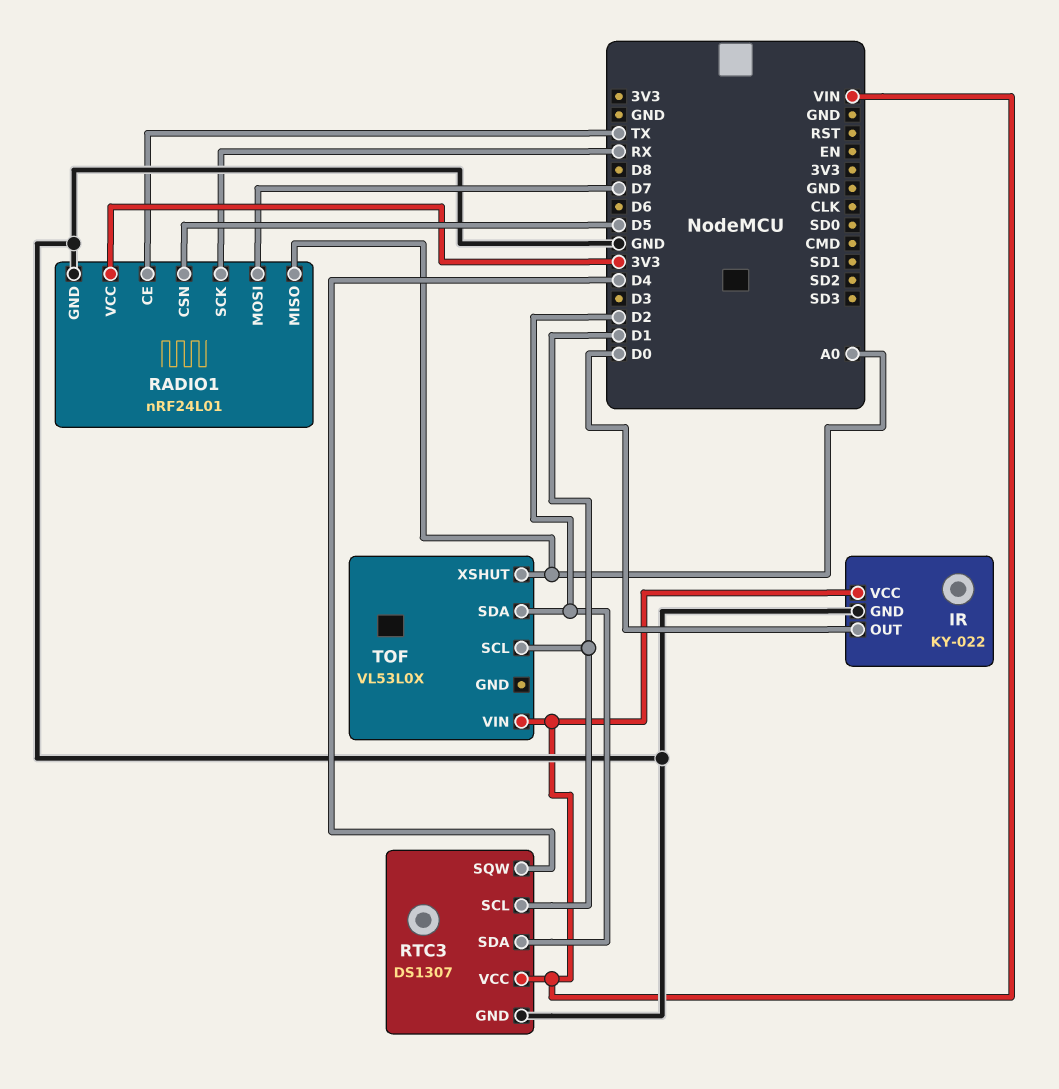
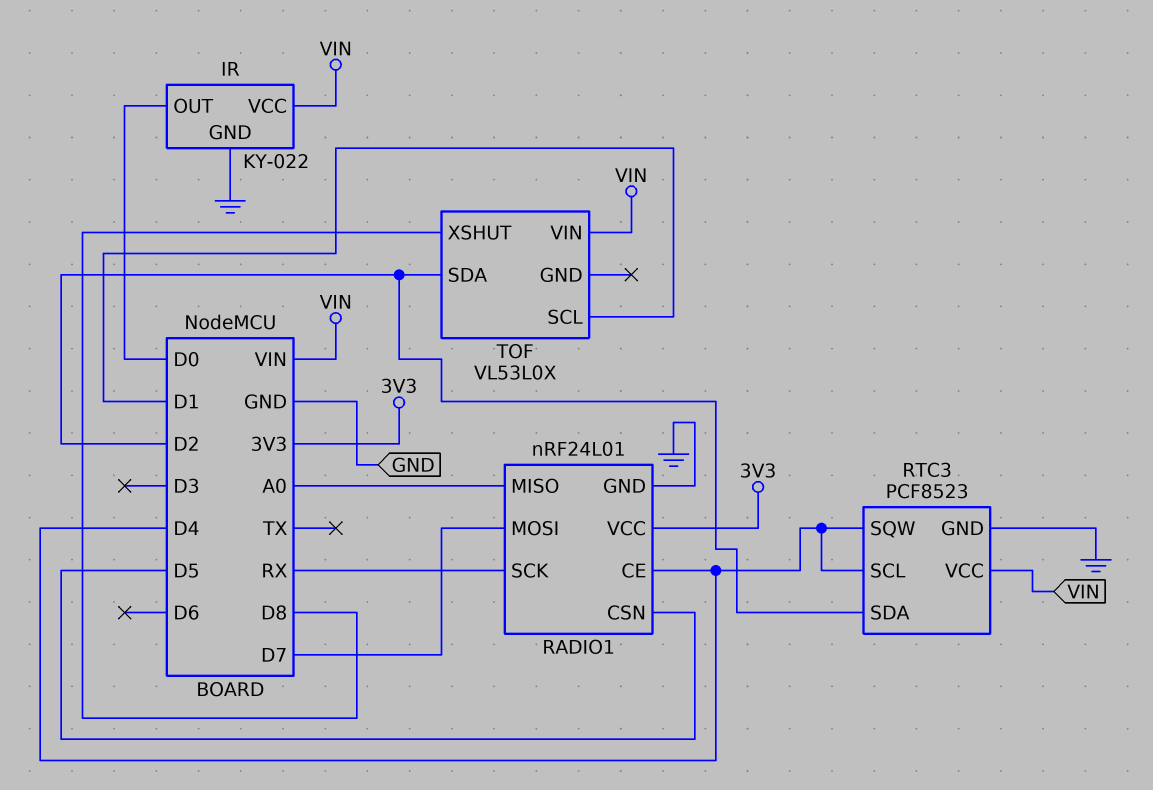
RADIO1 pin CE: TX -> D4
RTC3: DS1307 -> PCF8523
RTC3 pin SCL: D1 -> D4
TOF pin XSHUT: A0 -> D8

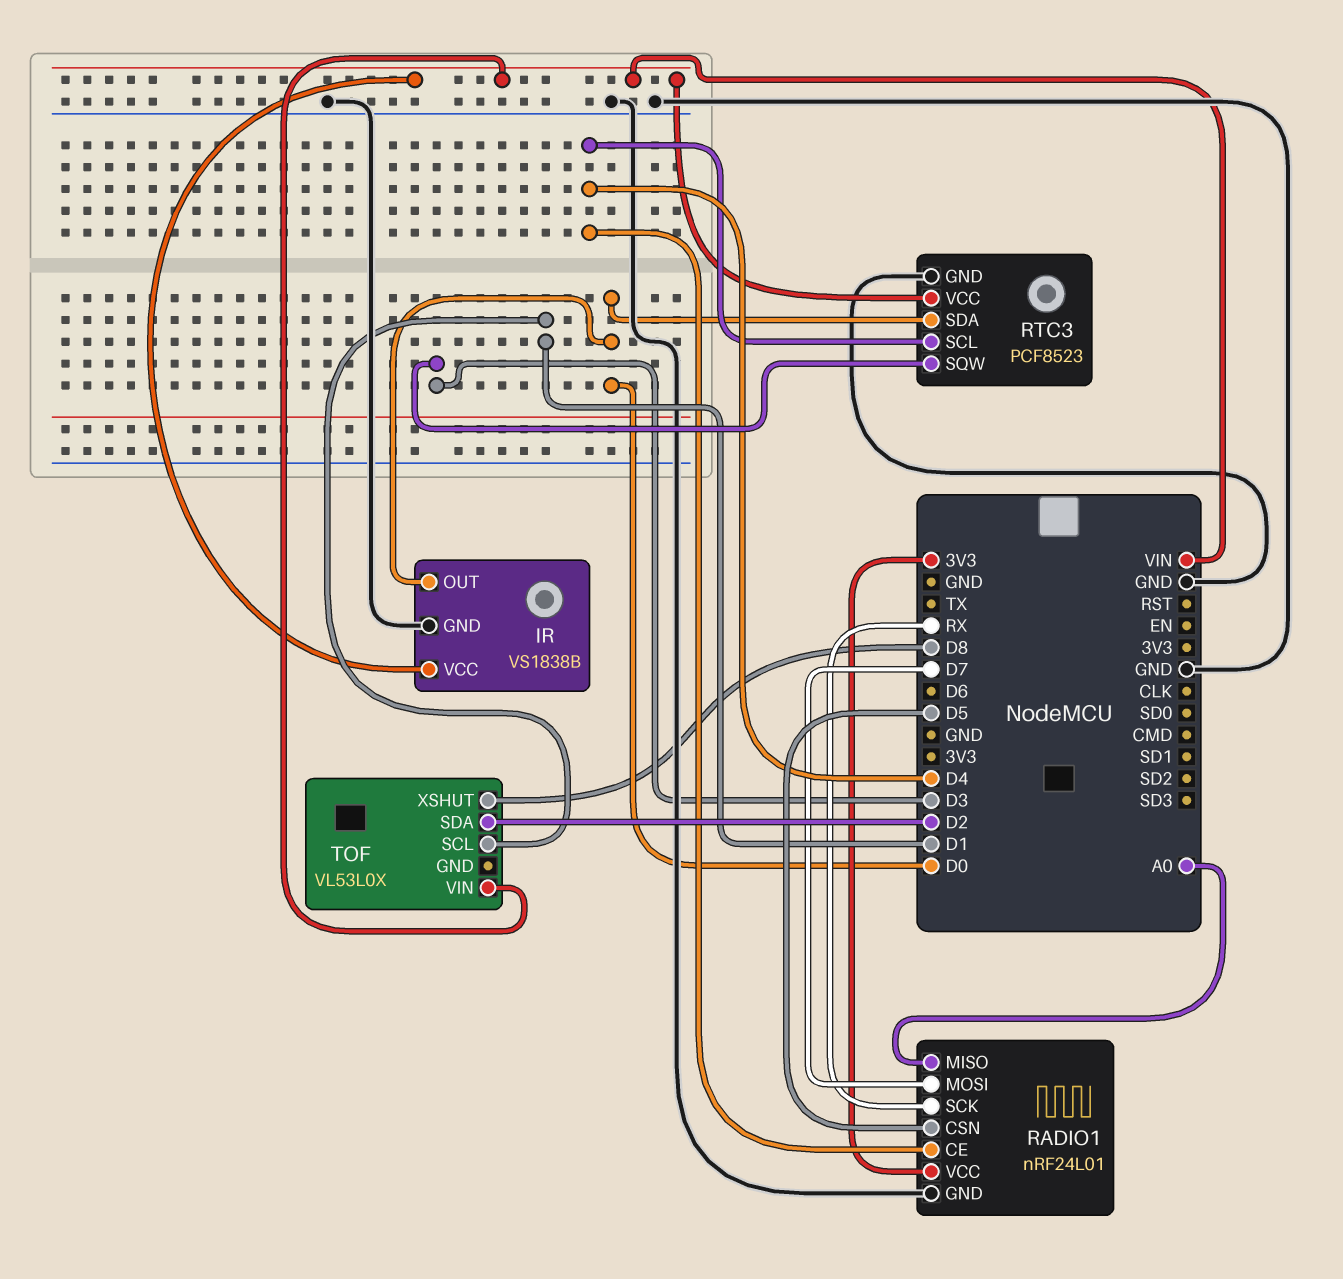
IR: KY-022 -> VS1838B
RTC3 pin SDA: D2 -> D0
RTC3 pin SQW: D4 -> D3

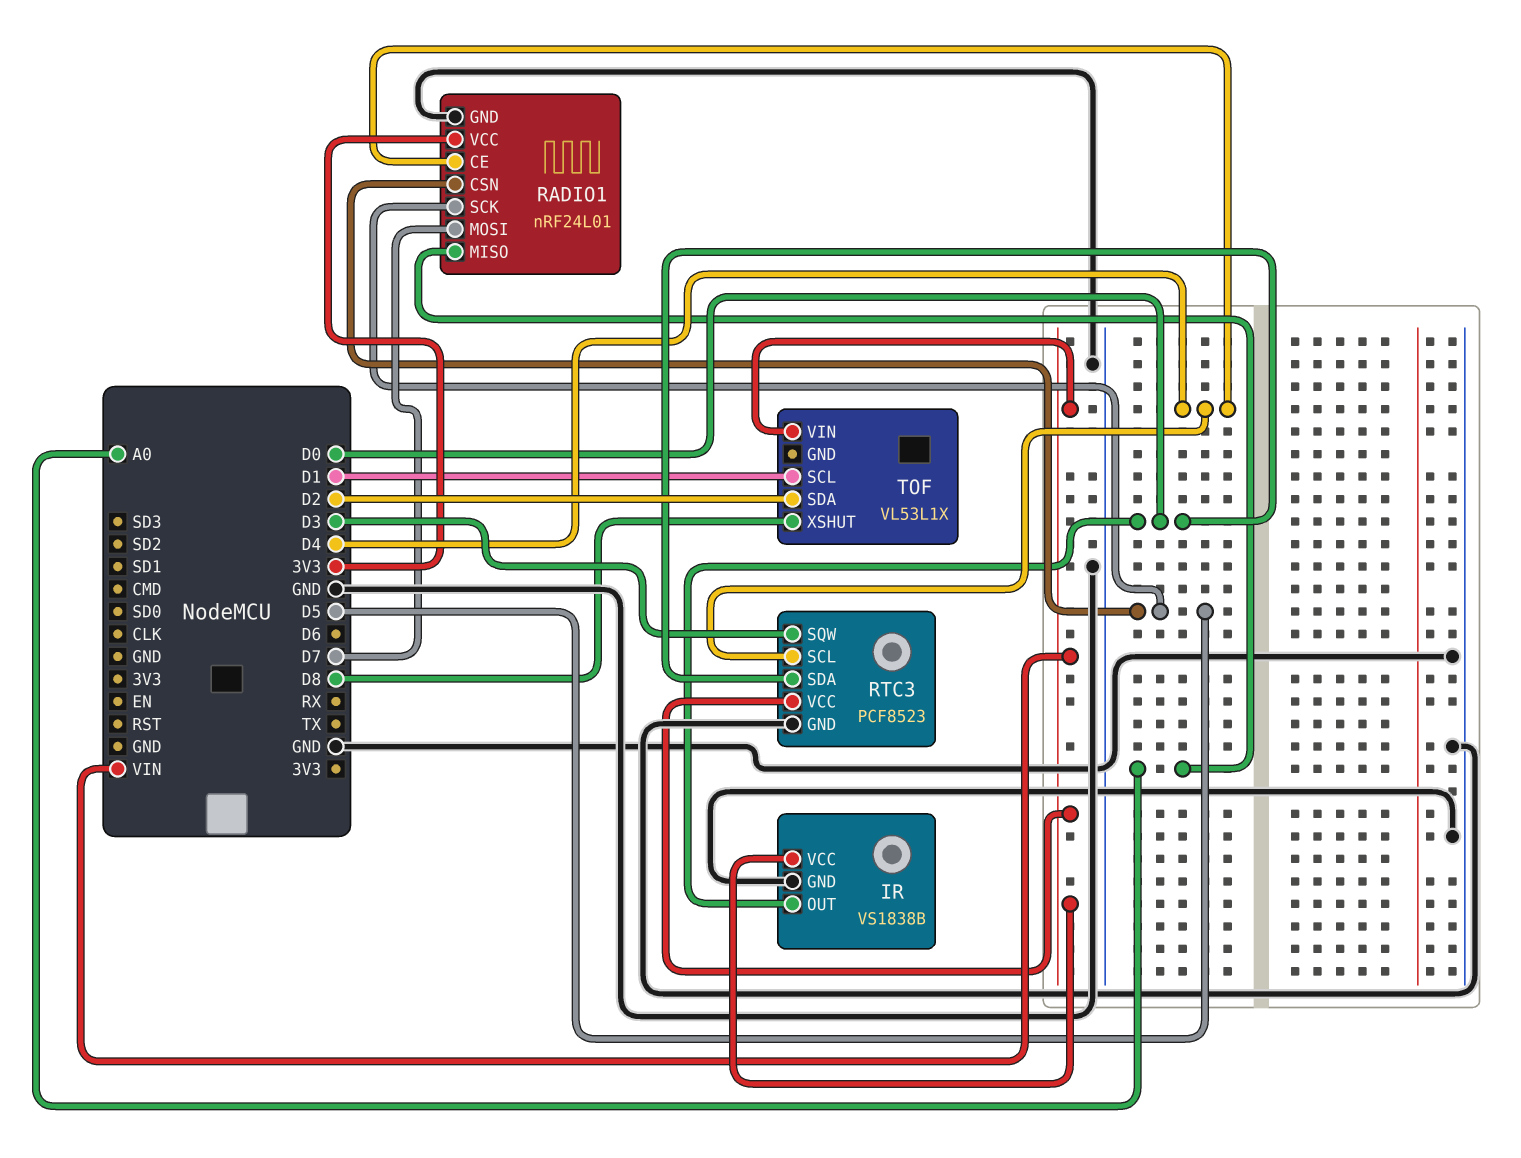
RADIO1 pin SCK: RX -> D5
TOF: VL53L0X -> VL53L1X

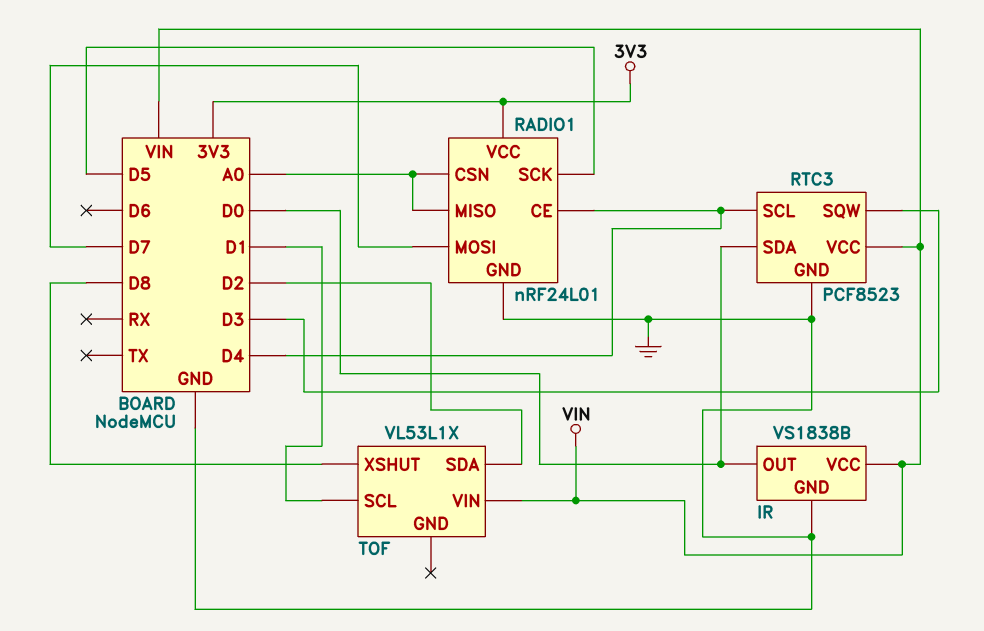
RADIO1 pin CSN: D5 -> A0

